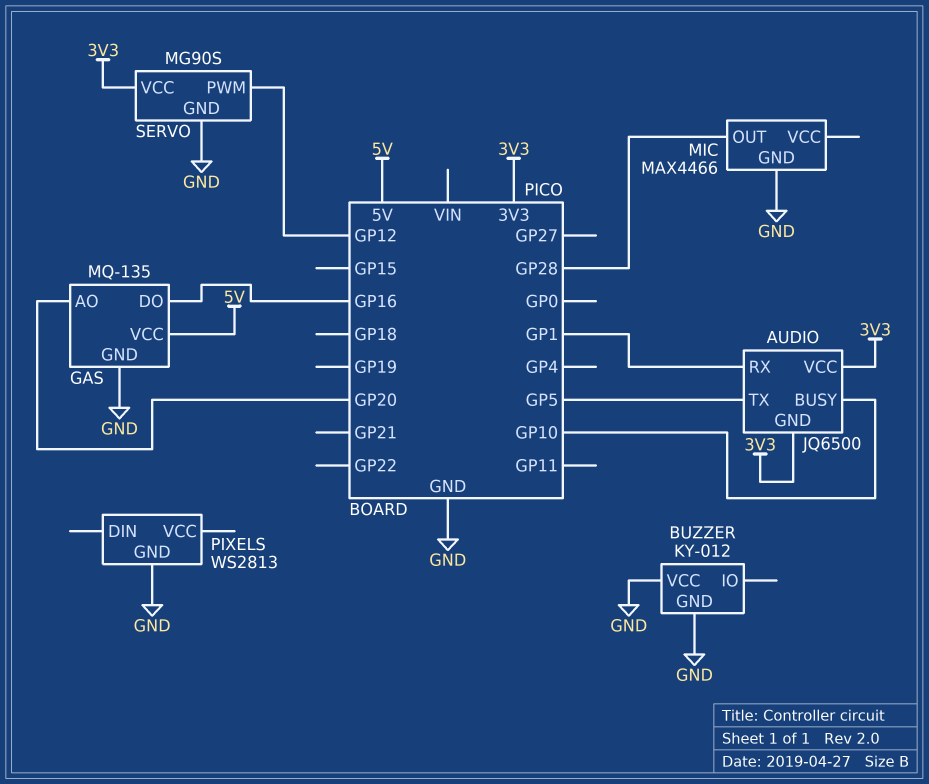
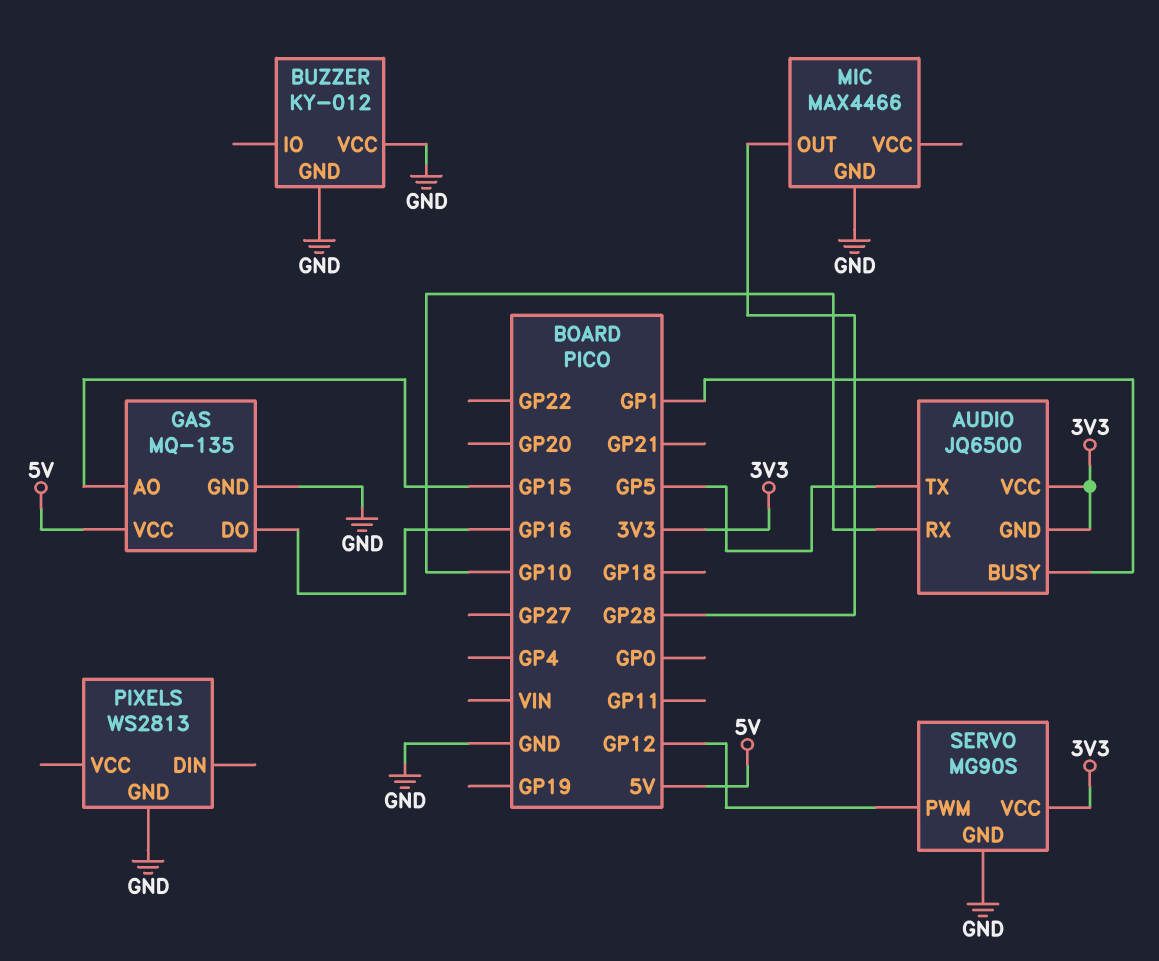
AUDIO pin BUSY: GP10 -> GP1
AUDIO pin RX: GP1 -> GP10
GAS pin AO: GP20 -> GP15

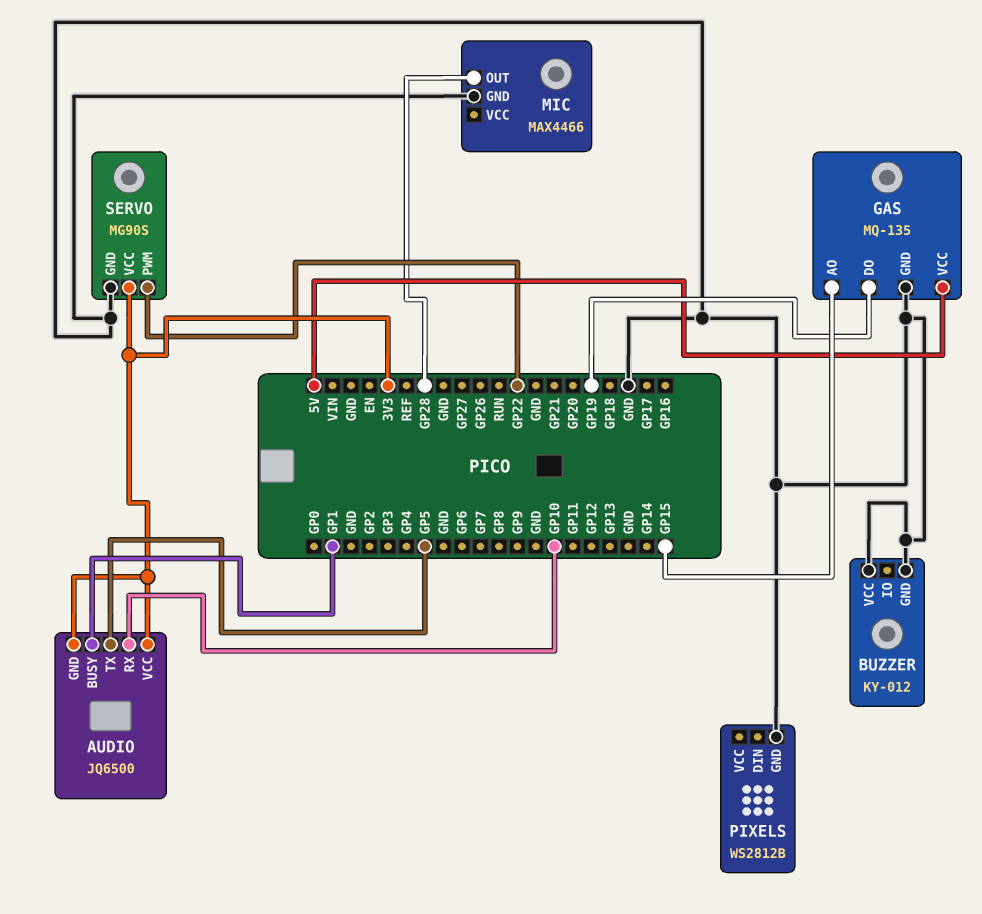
GAS pin DO: GP16 -> GP19
PIXELS: WS2813 -> WS2812B
SERVO pin PWM: GP12 -> GP22

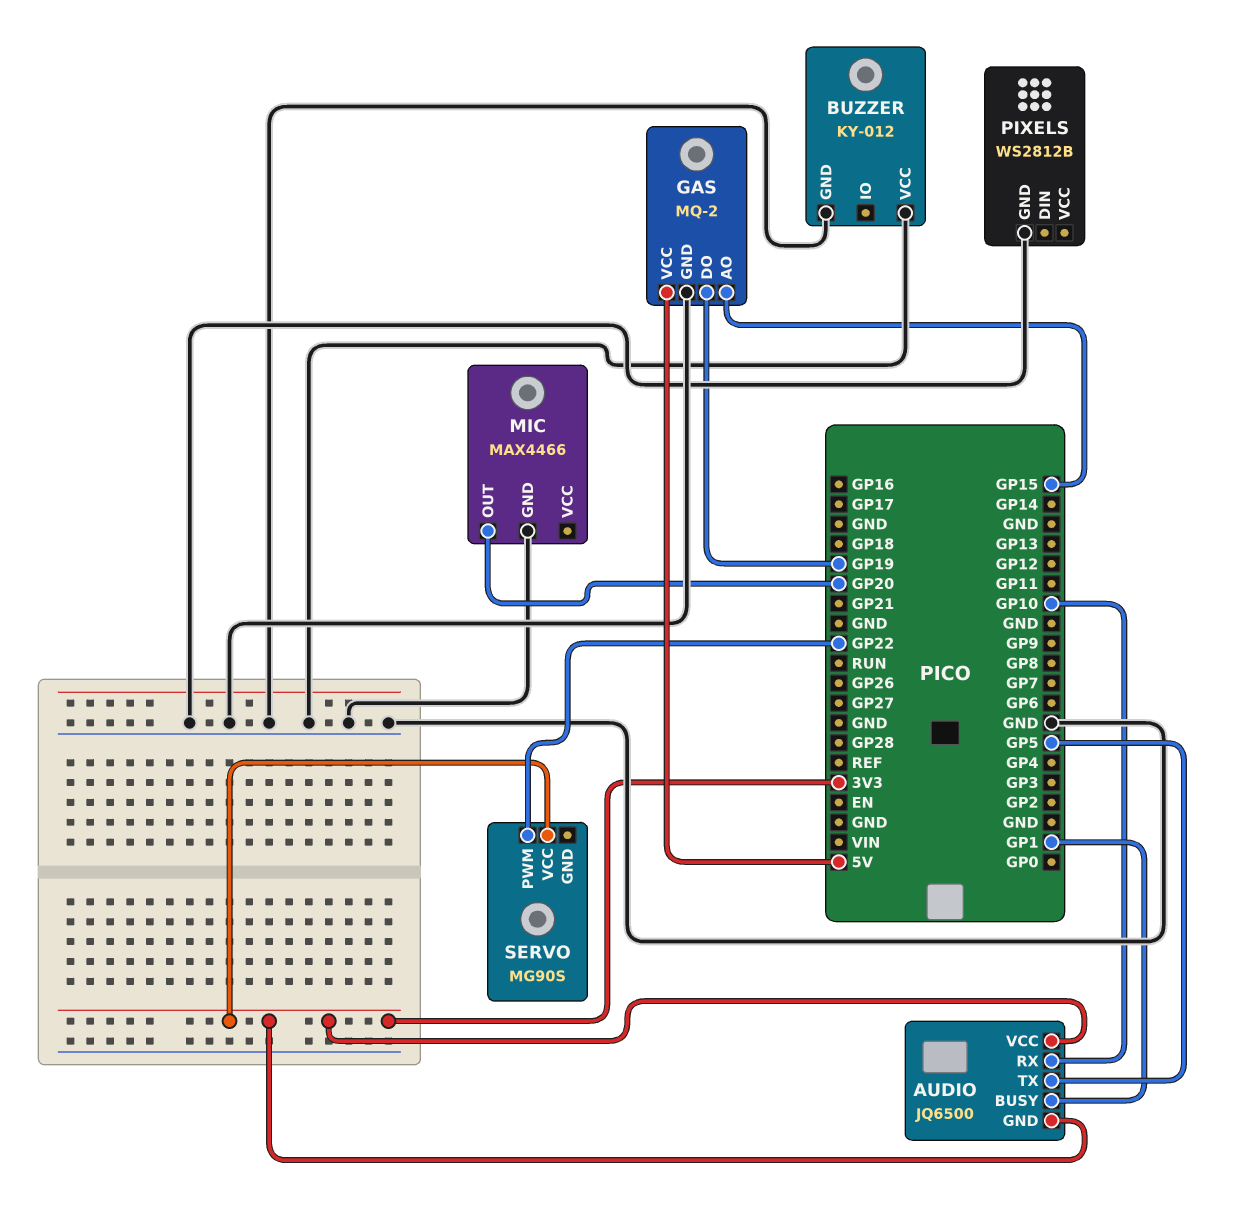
GAS: MQ-135 -> MQ-2
MIC pin OUT: GP28 -> GP20
SERVO pin GND: GND -> none

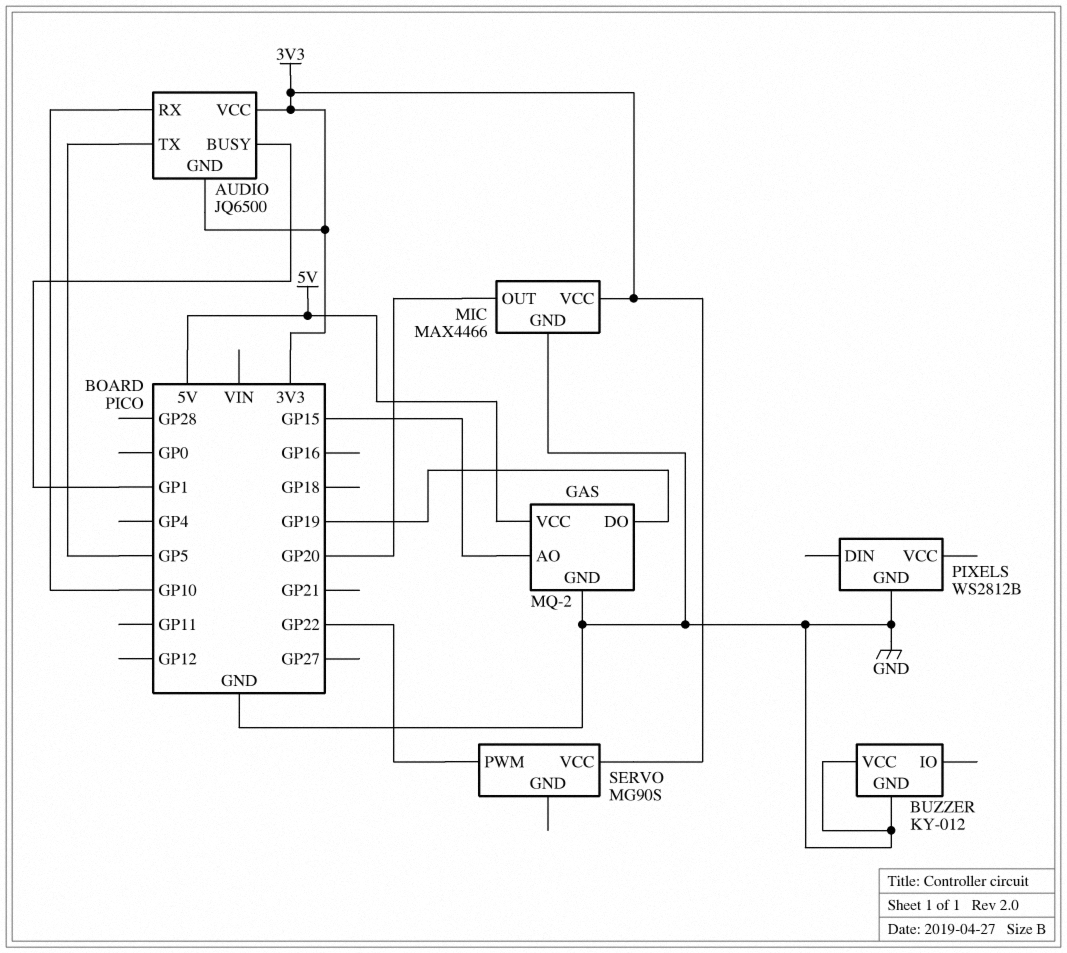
MIC pin VCC: none -> 3V3

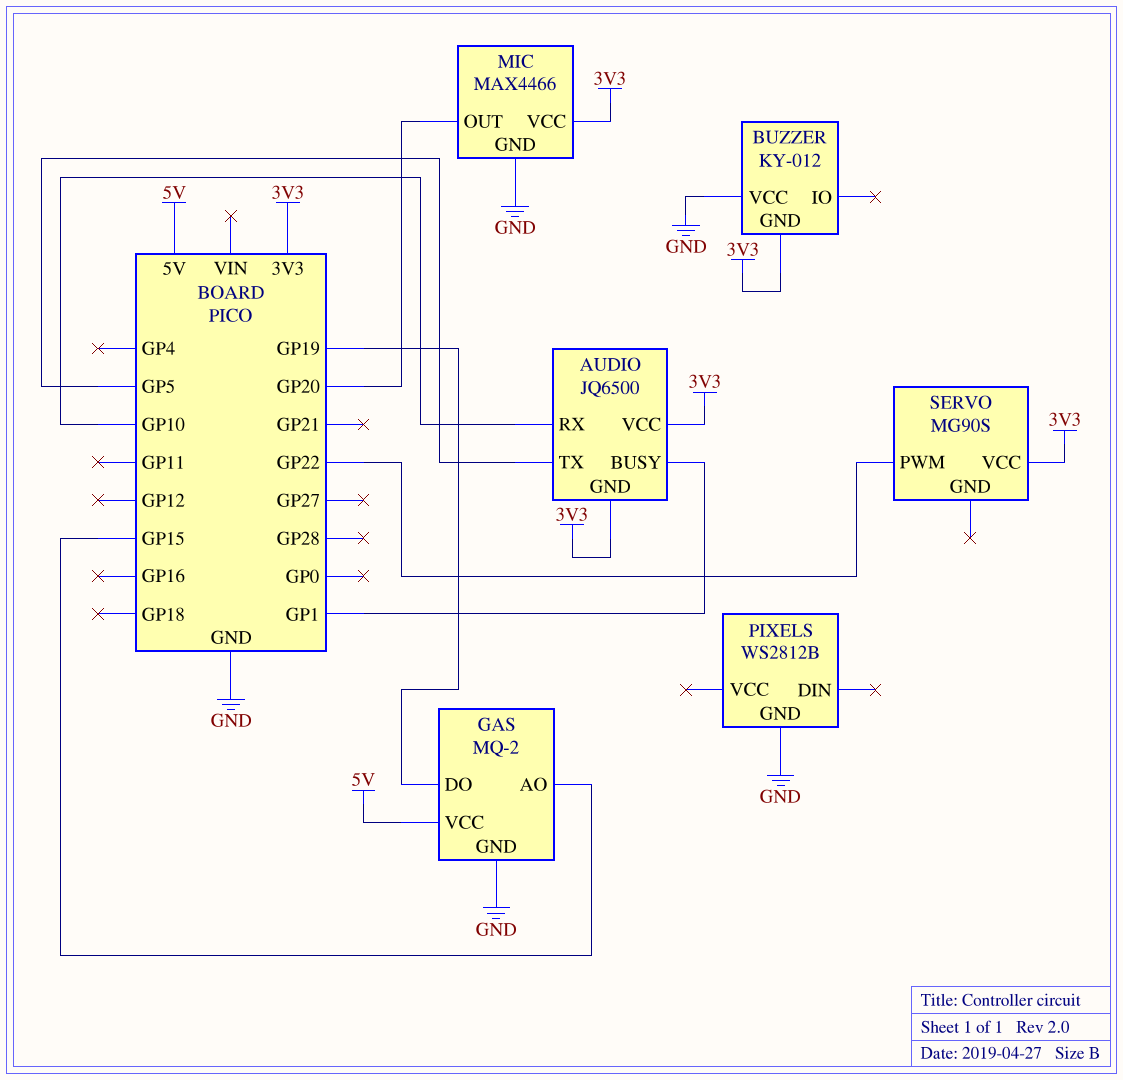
BUZZER pin GND: GND -> 3V3

